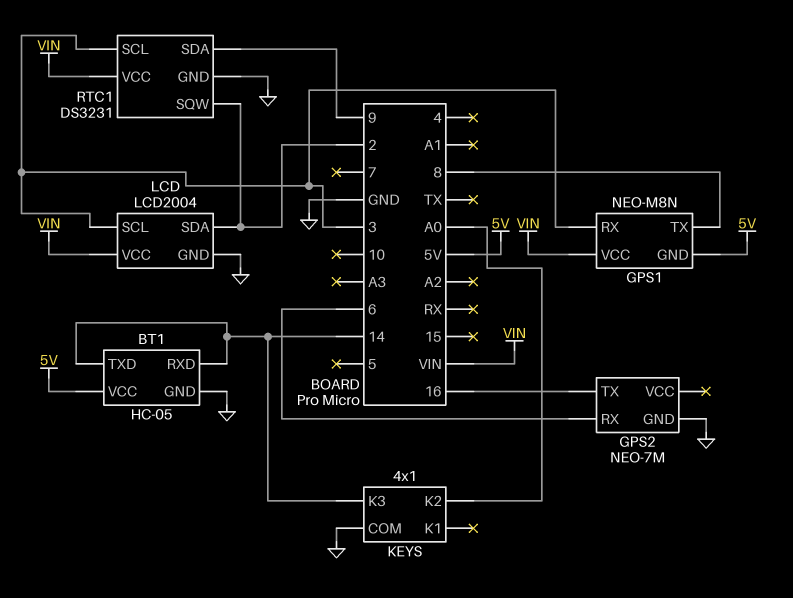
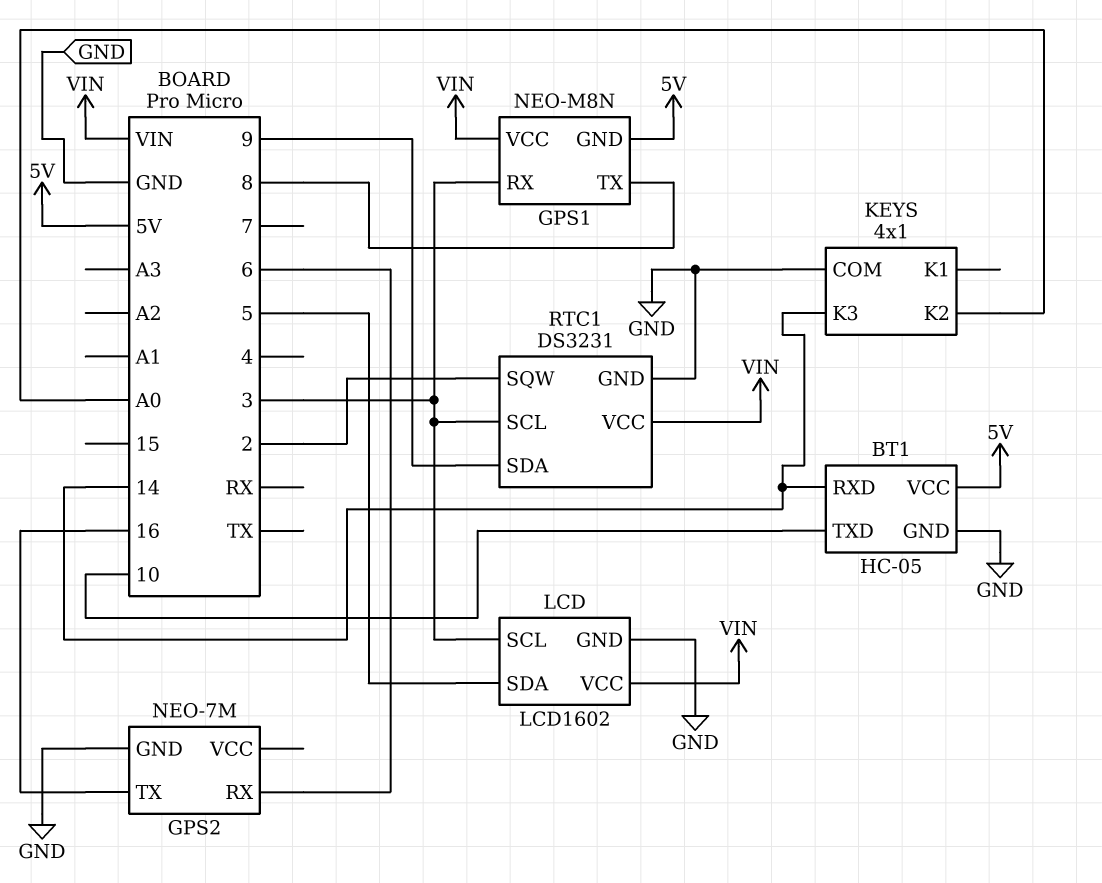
BT1 pin TXD: 14 -> 10
LCD: LCD2004 -> LCD1602
LCD pin SDA: 2 -> 5

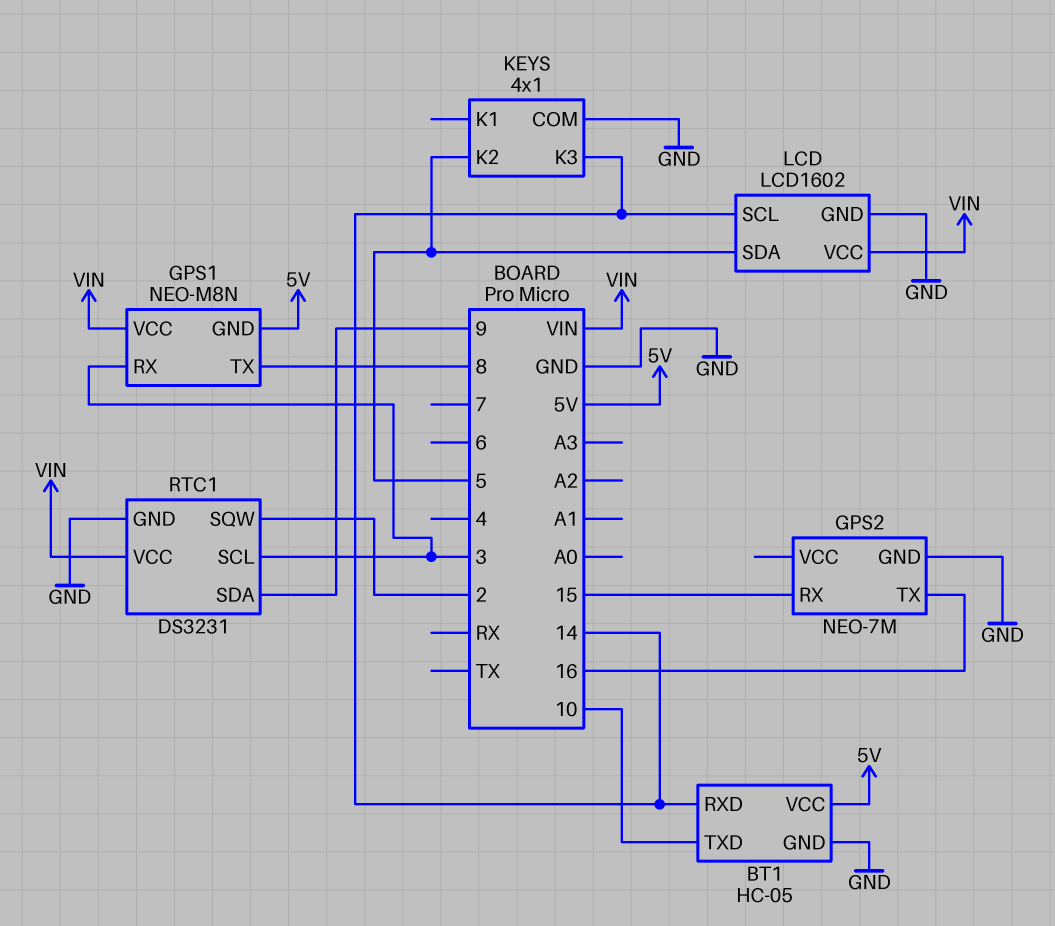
GPS2 pin RX: 6 -> 15
KEYS pin K2: A0 -> 5
LCD pin SCL: 3 -> 14

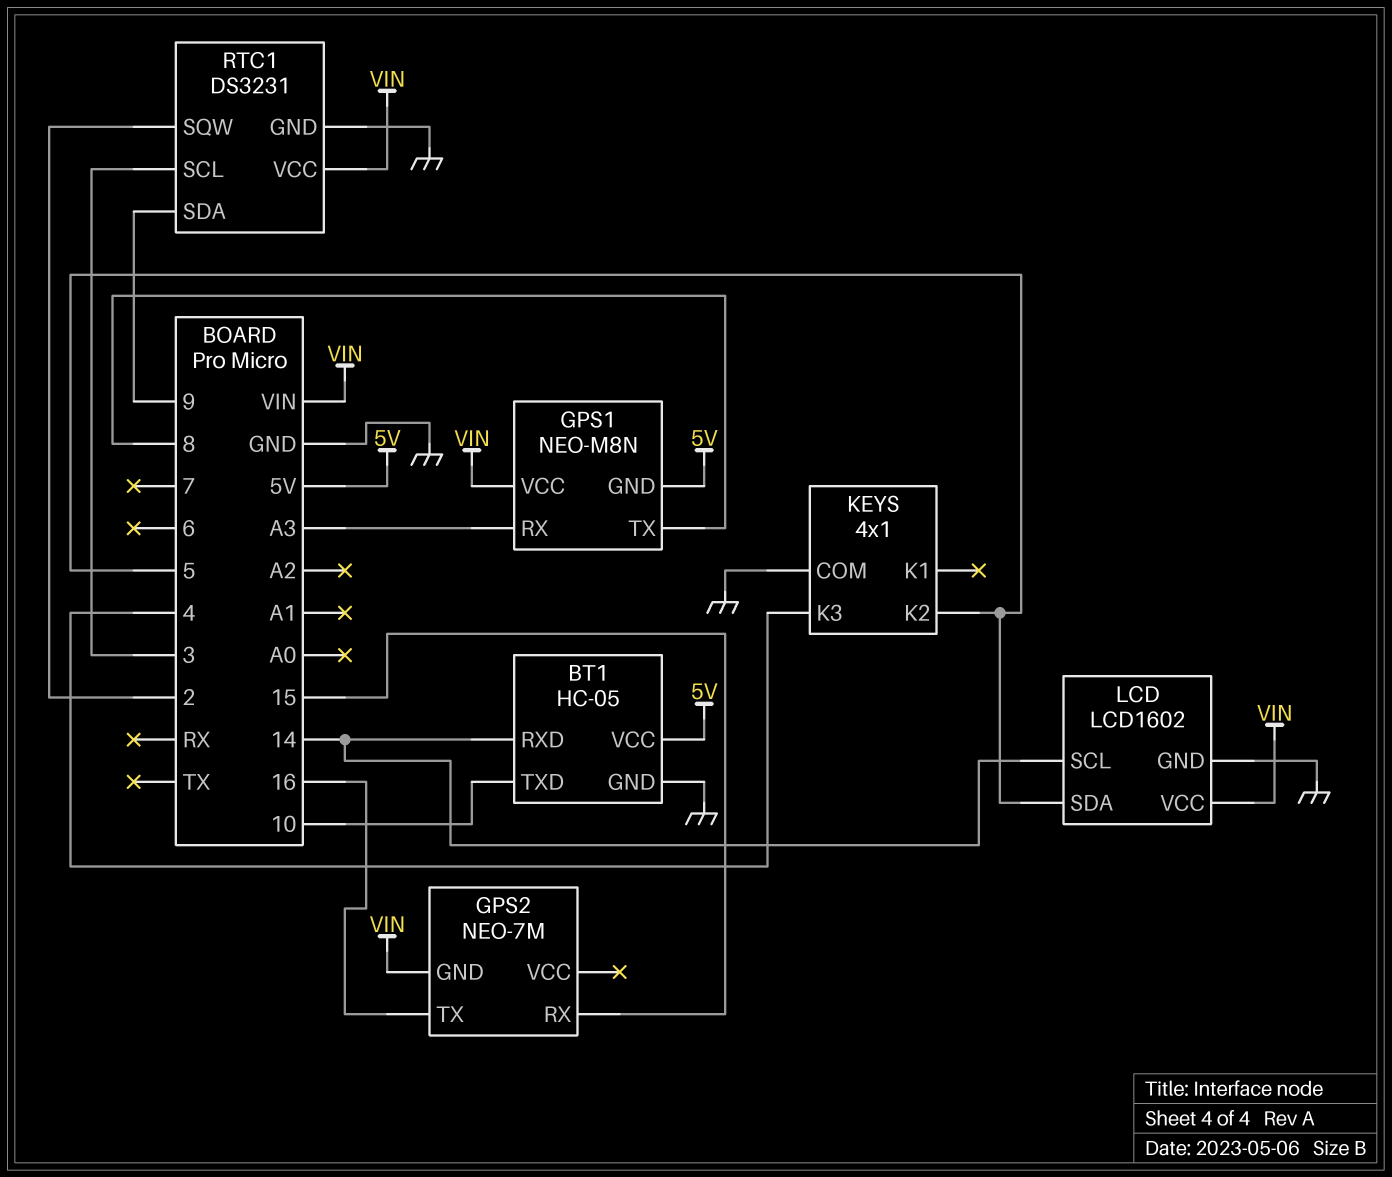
GPS1 pin RX: 3 -> A3
GPS2 pin GND: GND -> VIN
KEYS pin K3: 14 -> 4

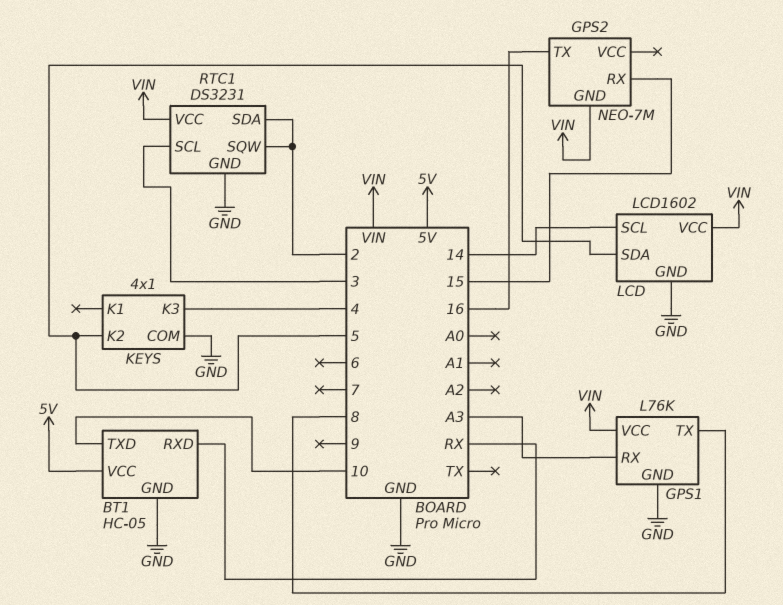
BT1 pin RXD: 14 -> RX
GPS1: NEO-M8N -> L76K
GPS1 pin GND: 5V -> GND
RTC1 pin SDA: 9 -> 2

